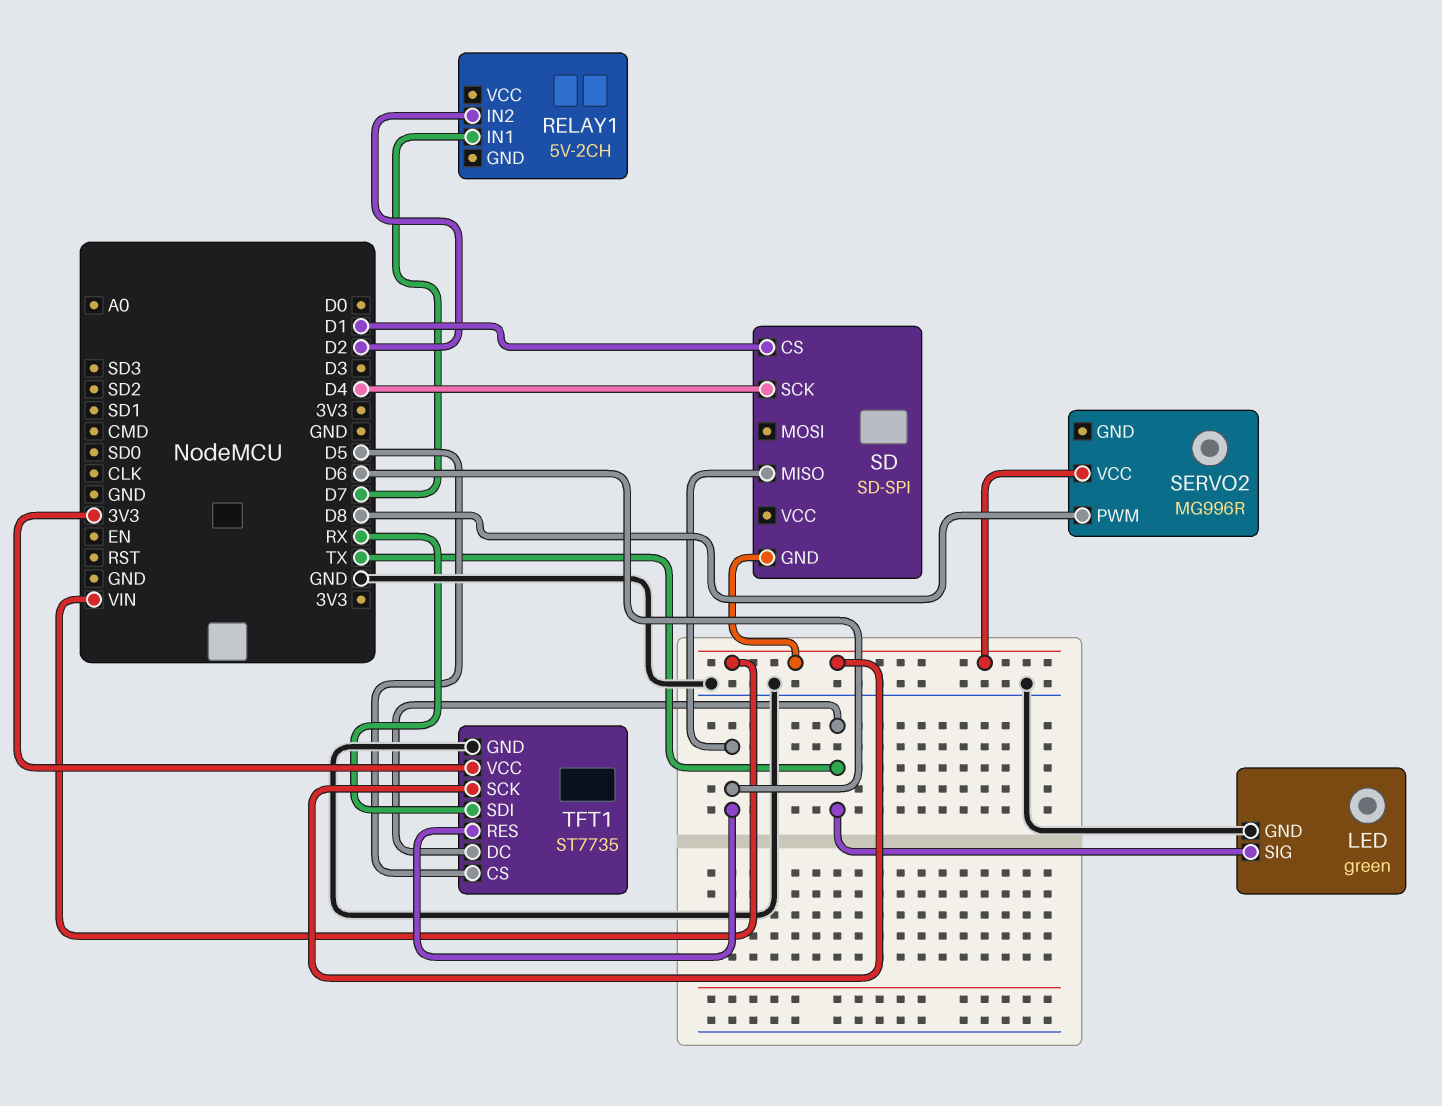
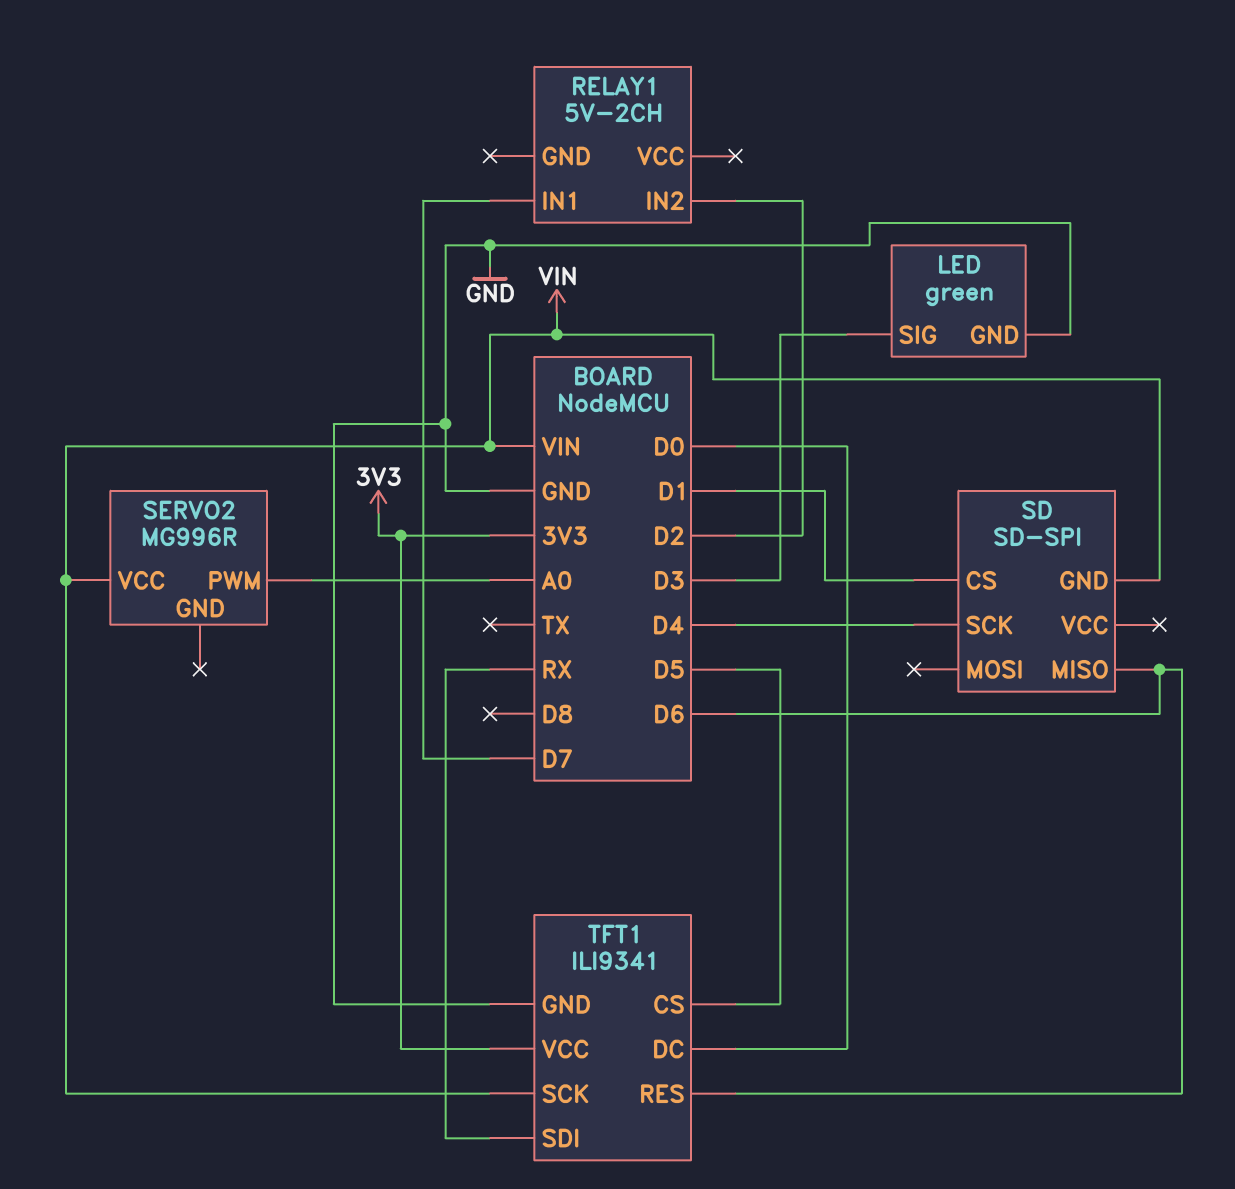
LED pin SIG: TX -> D3
SERVO2 pin PWM: D8 -> A0
TFT1: ST7735 -> ILI9341
TFT1 pin DC: TX -> D0

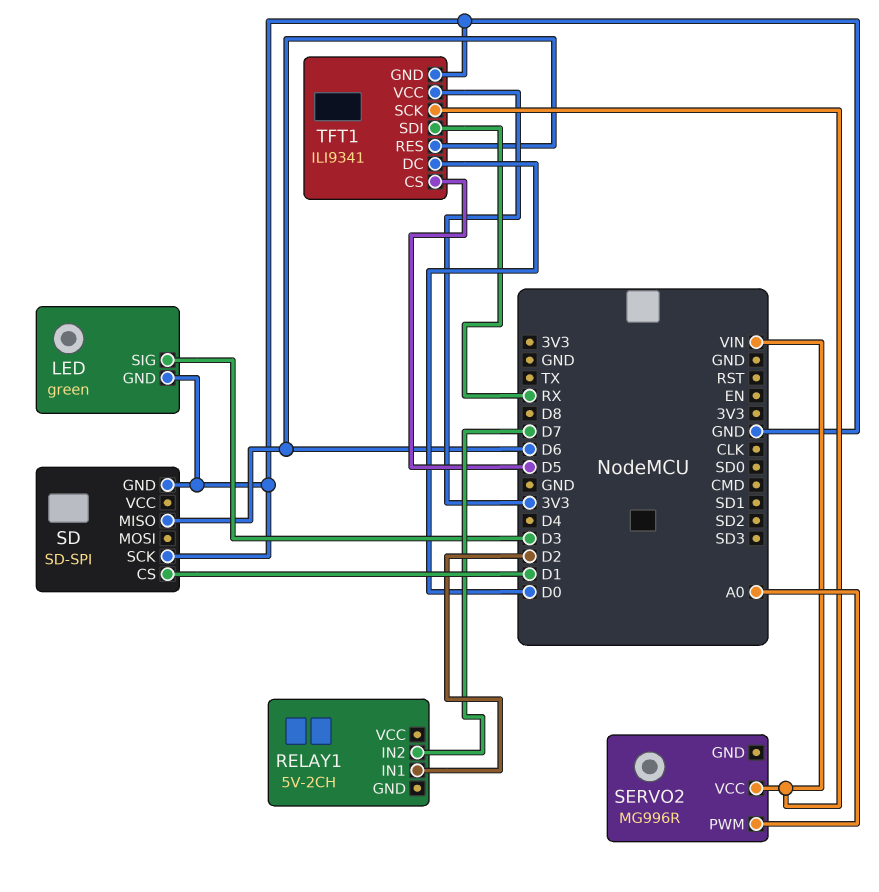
RELAY1 pin IN1: D7 -> D2
RELAY1 pin IN2: D2 -> D7
SD pin GND: VIN -> GND
SD pin SCK: D4 -> GND

